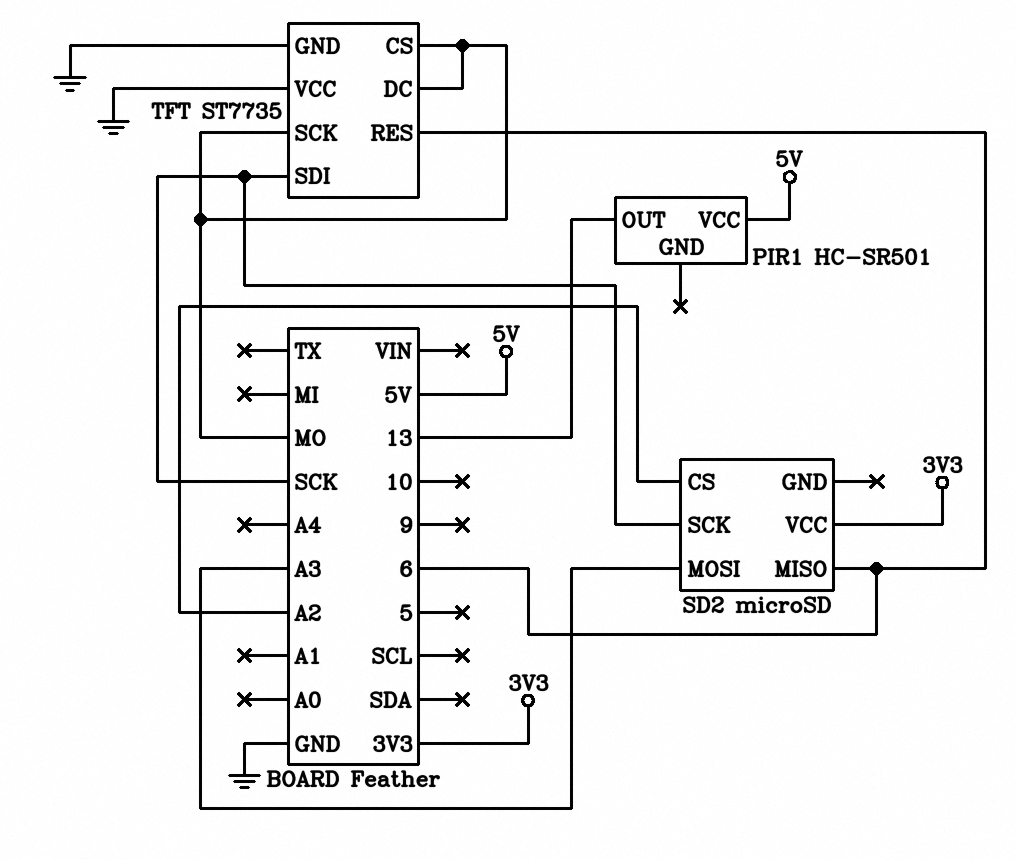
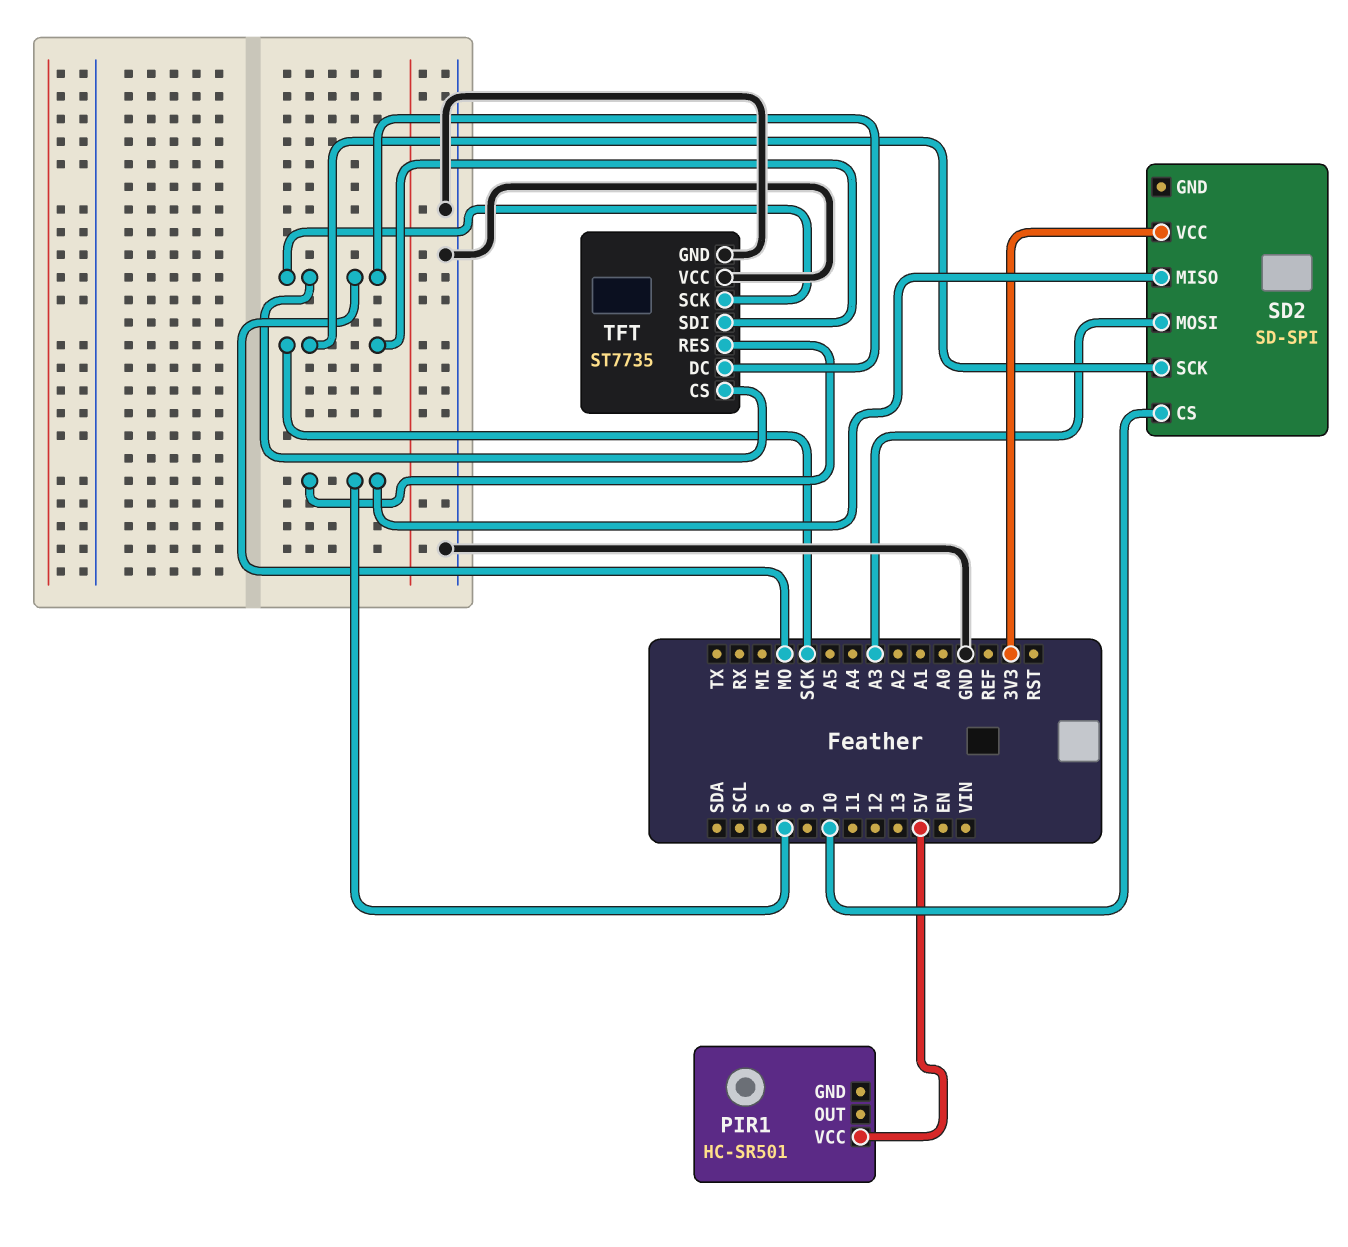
PIR1 pin OUT: 13 -> none
SD2: microSD -> SD-SPI
SD2 pin CS: A2 -> 10

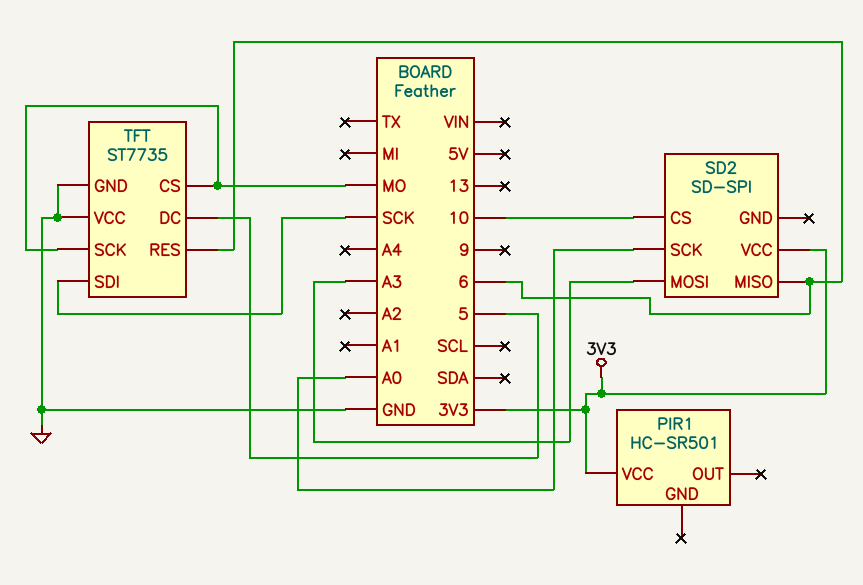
PIR1 pin VCC: 5V -> 3V3
SD2 pin SCK: SCK -> A0
TFT pin DC: MO -> 5

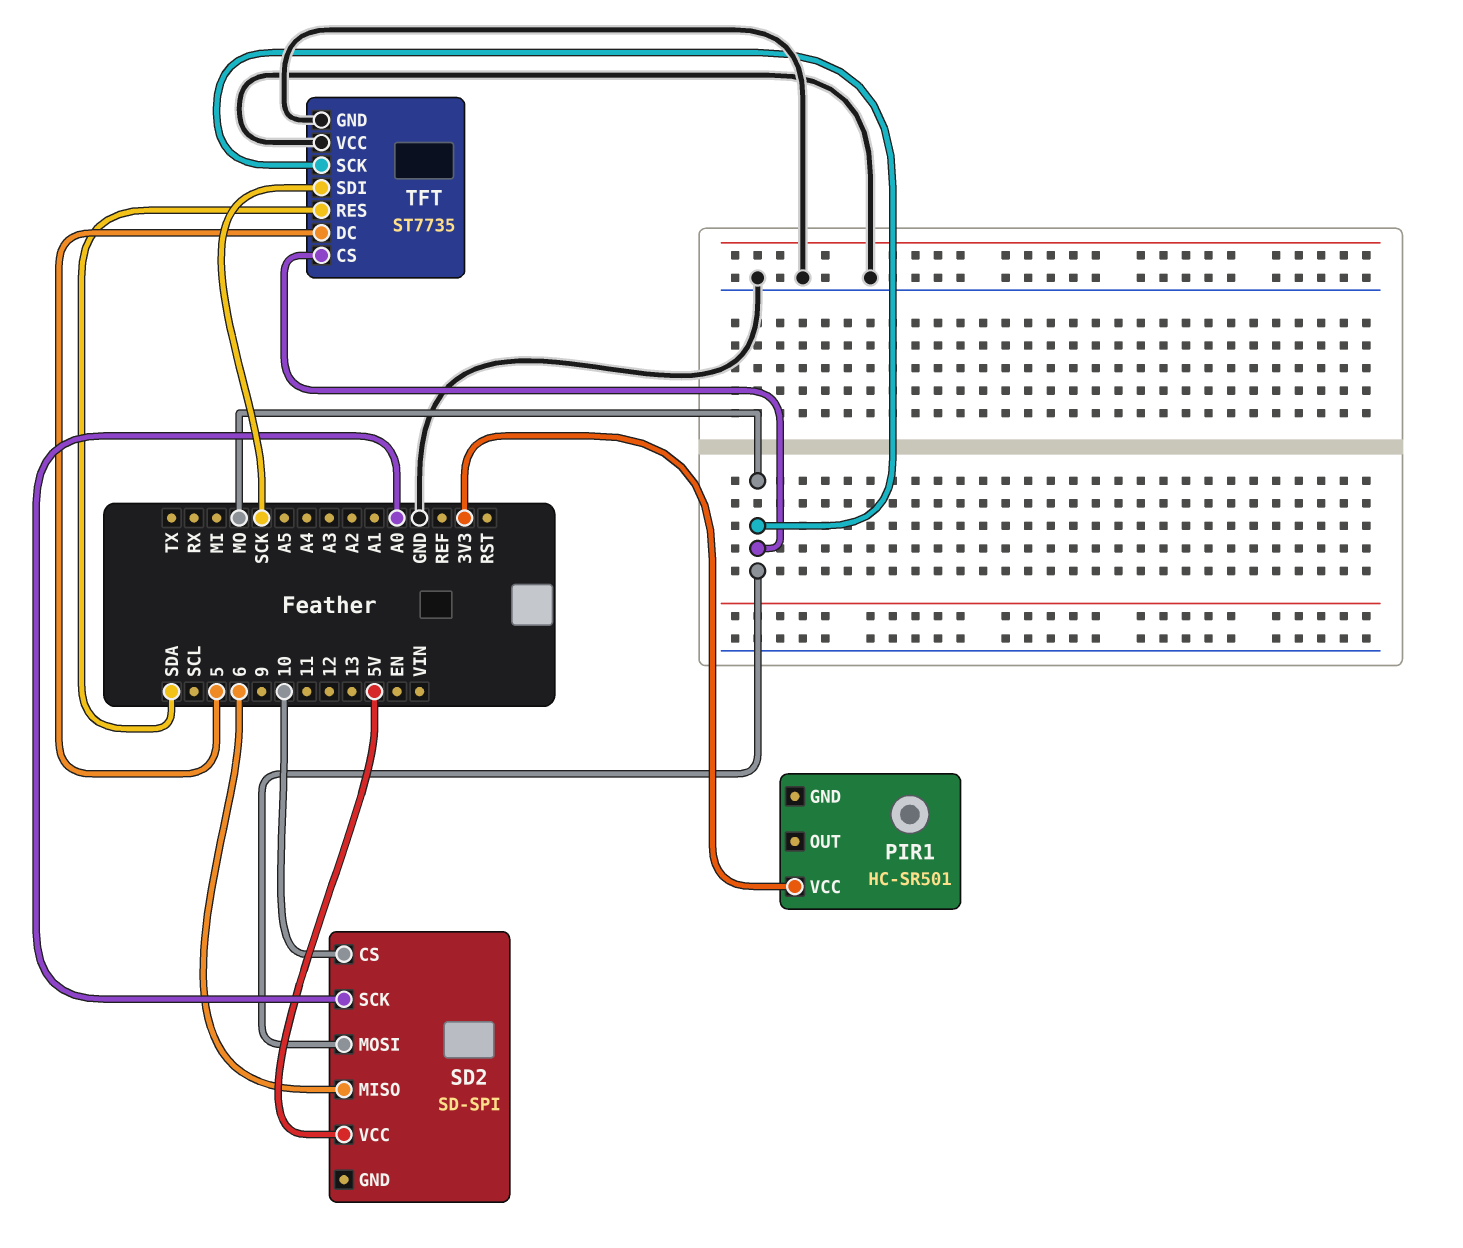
SD2 pin MOSI: A3 -> MO
SD2 pin VCC: 3V3 -> 5V
TFT pin RES: 6 -> SDA

